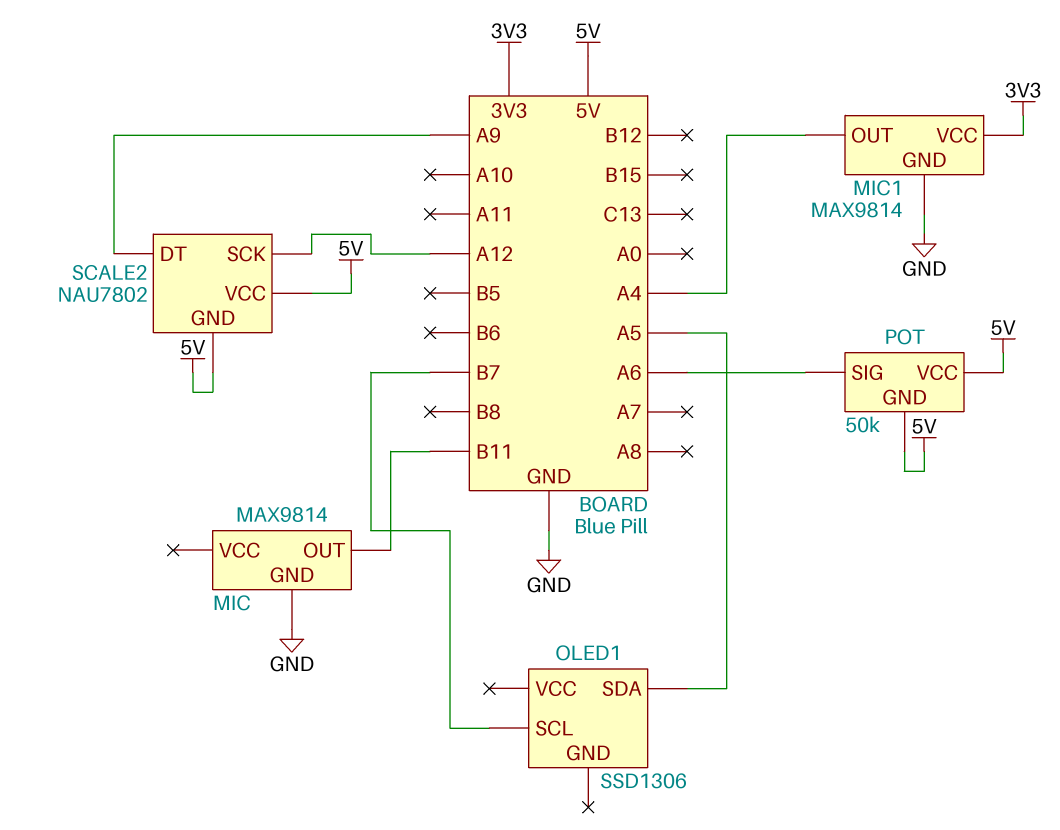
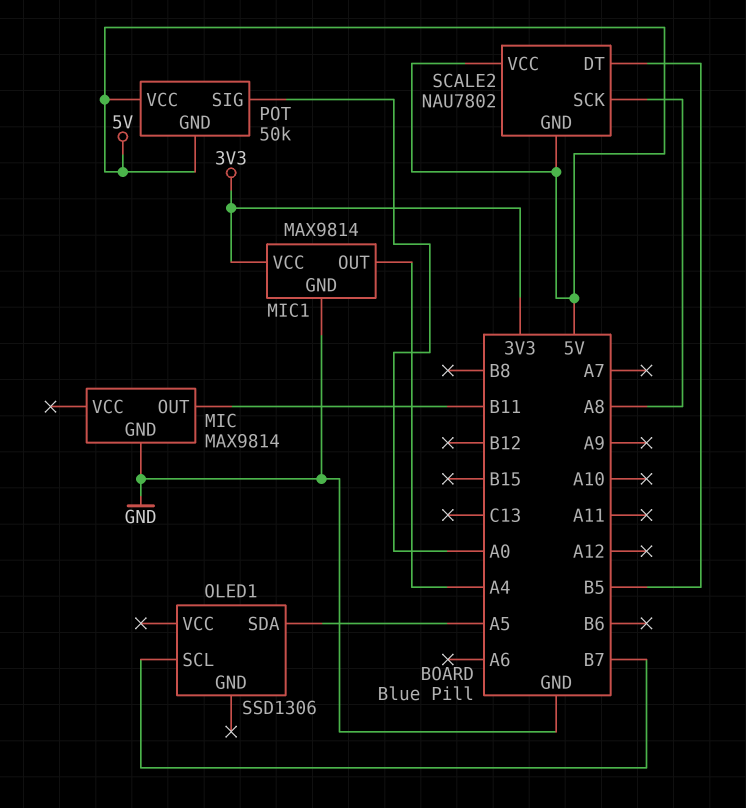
POT pin SIG: A6 -> A0
SCALE2 pin DT: A9 -> B5
SCALE2 pin SCK: A12 -> A8

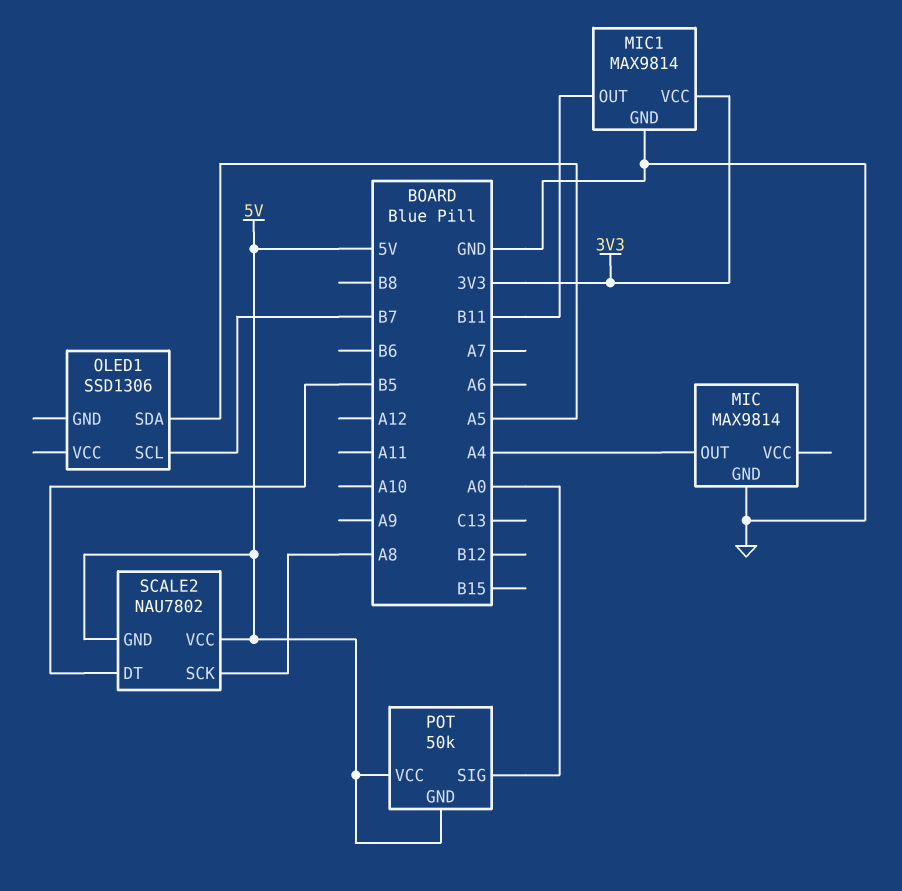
MIC pin OUT: B11 -> A4
MIC1 pin OUT: A4 -> B11

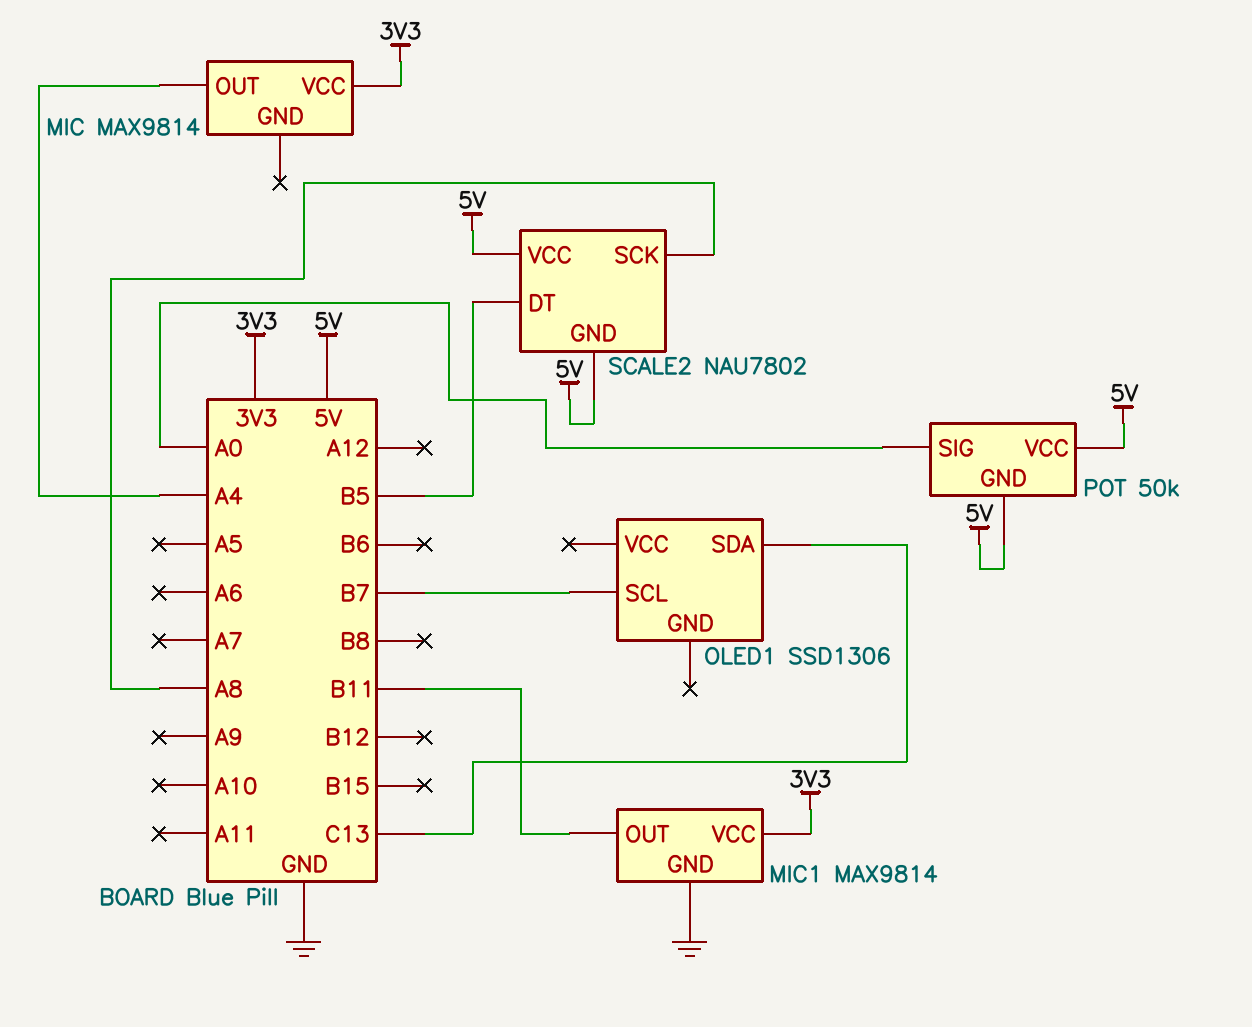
MIC pin GND: GND -> none
MIC pin VCC: none -> 3V3
OLED1 pin SDA: A5 -> C13

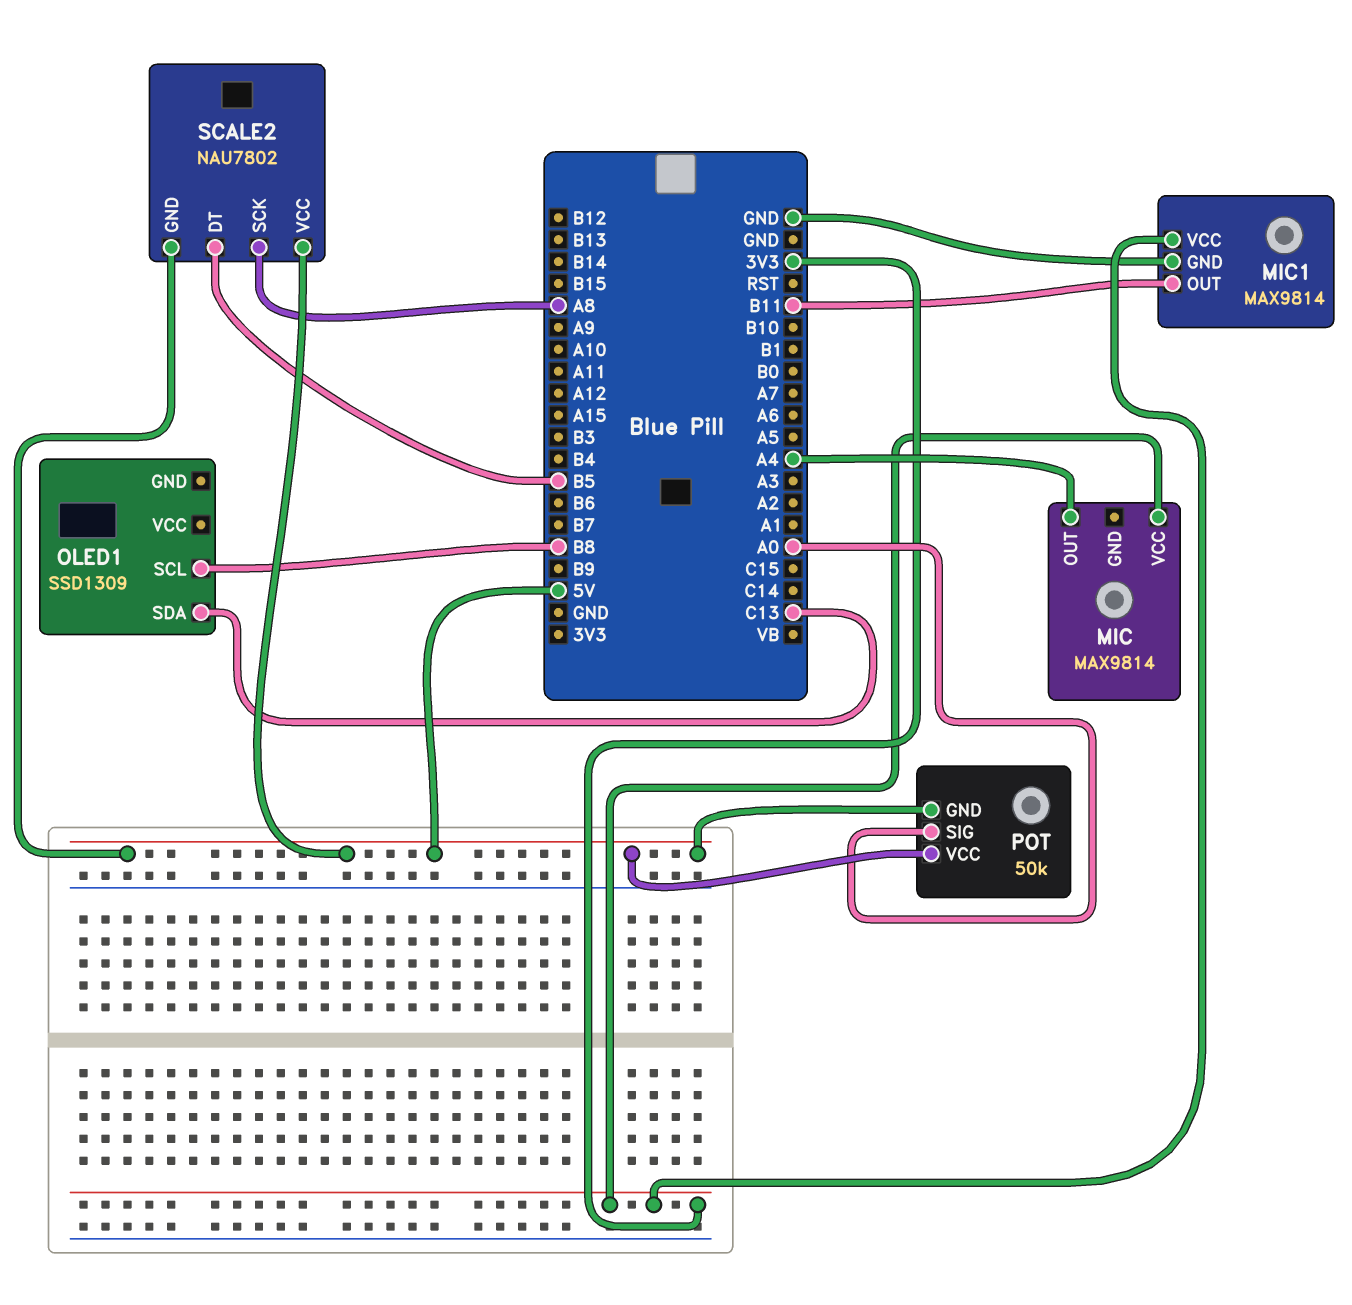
OLED1: SSD1306 -> SSD1309
OLED1 pin SCL: B7 -> B8

